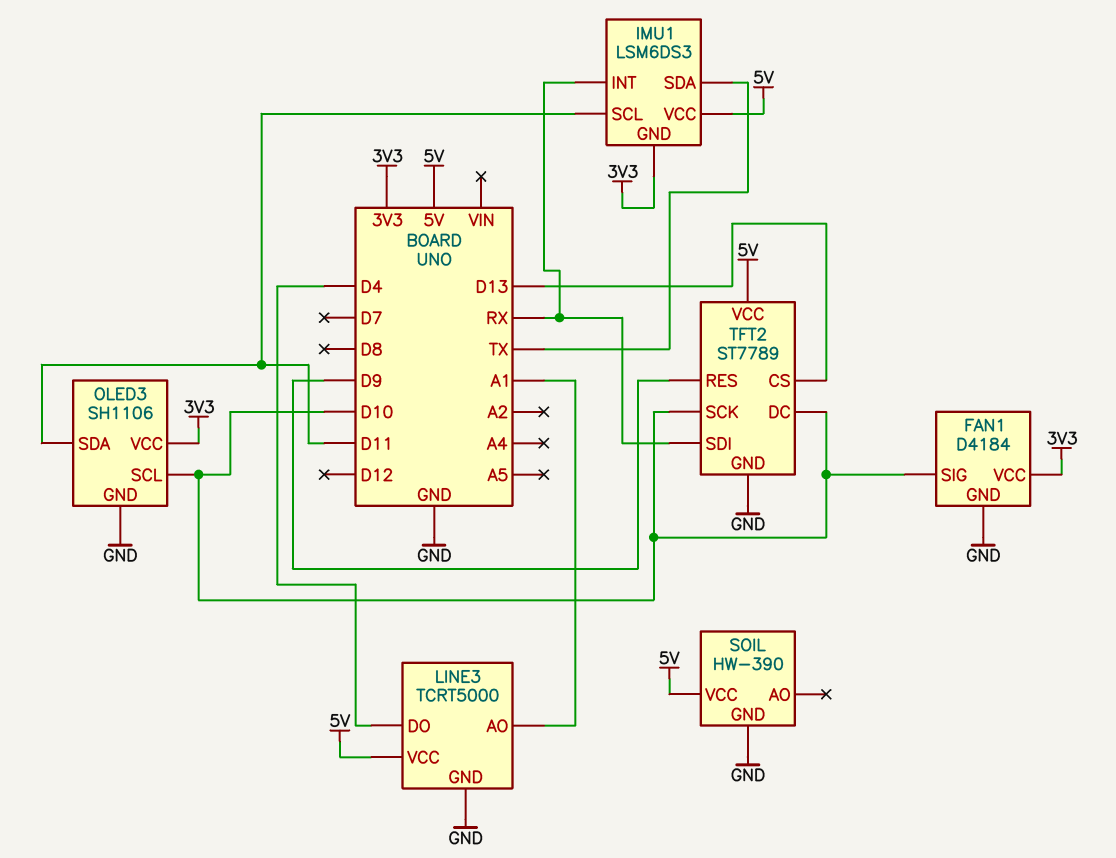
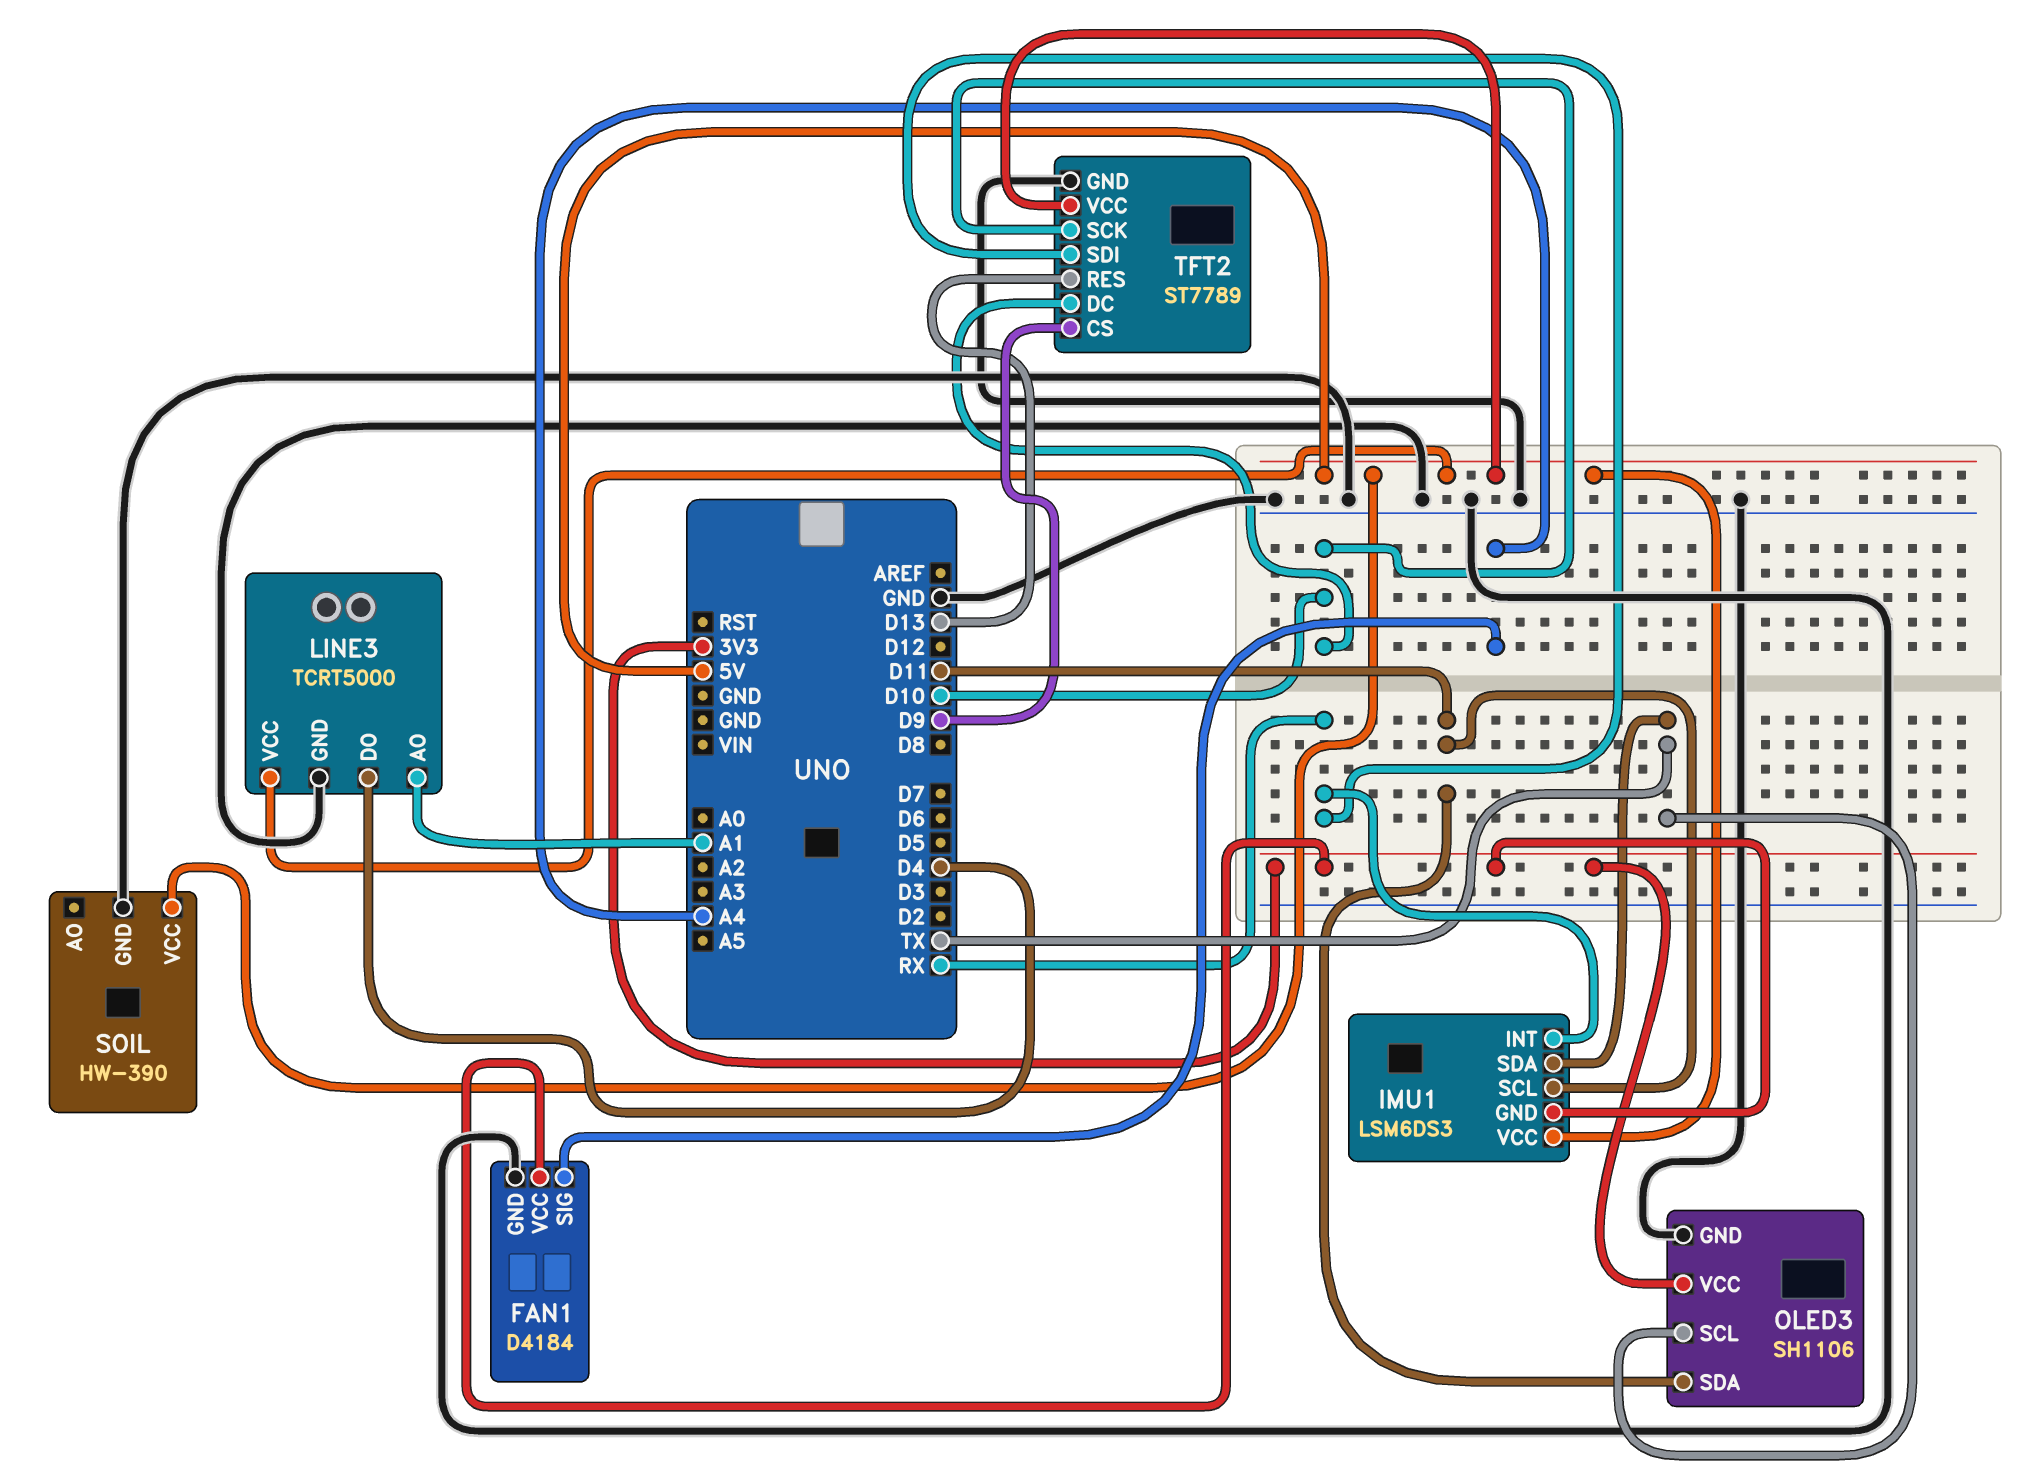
FAN1 pin SIG: D10 -> A4
OLED3 pin SCL: D10 -> TX
TFT2 pin CS: D13 -> D9
TFT2 pin RES: D9 -> D13

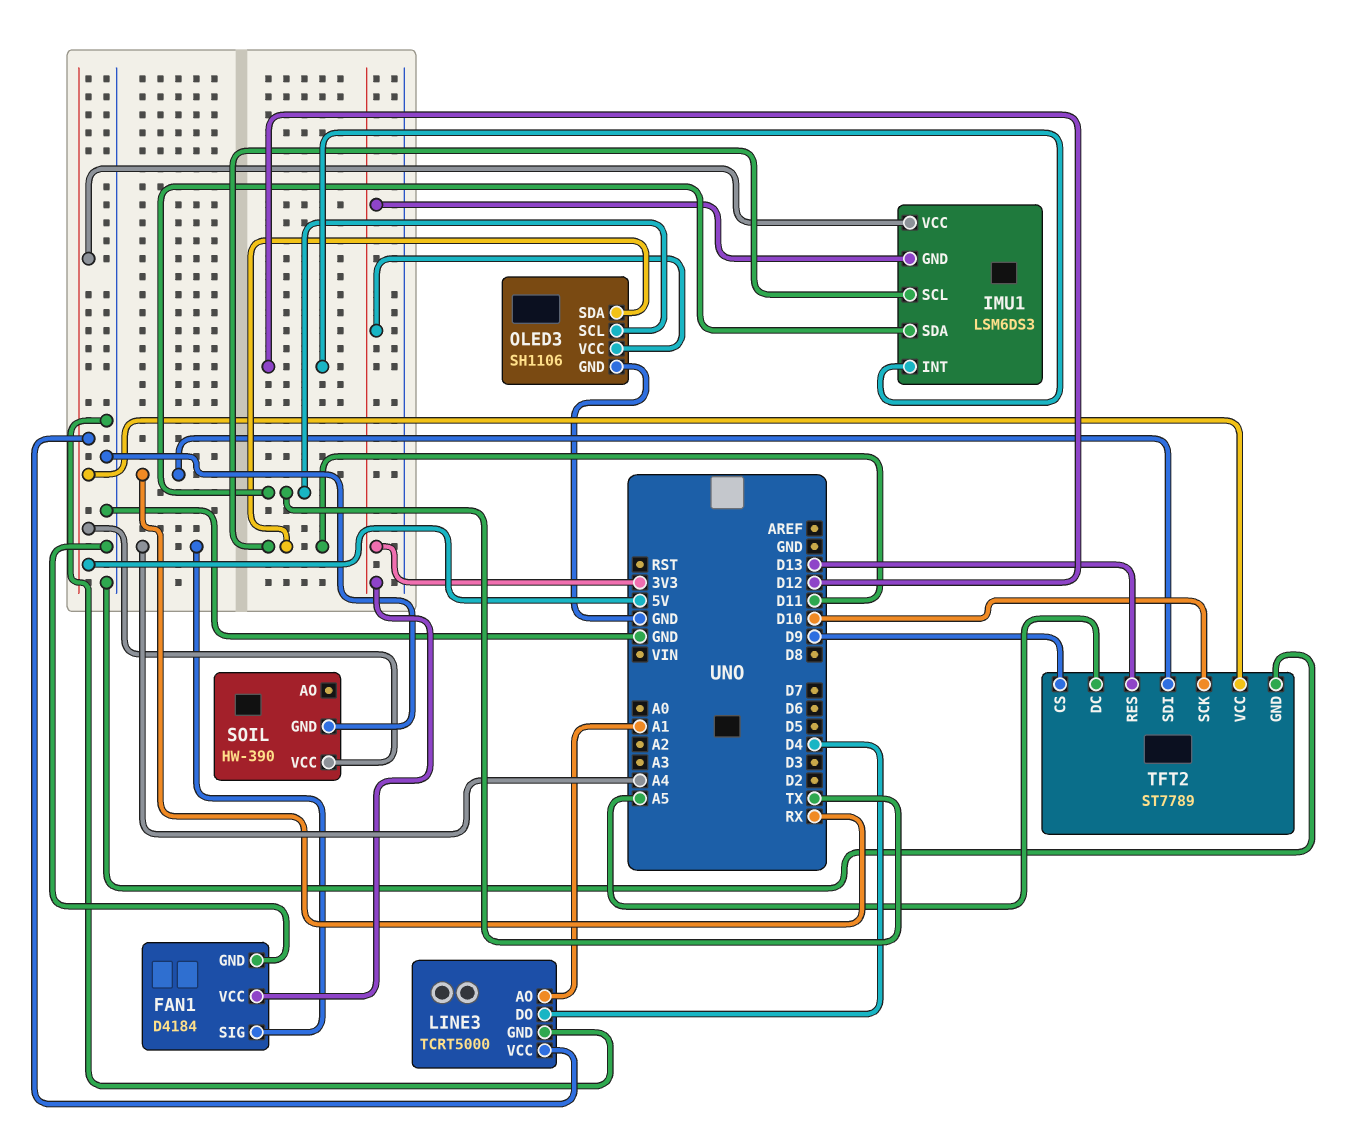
IMU1 pin INT: RX -> D12
TFT2 pin DC: D10 -> A5

